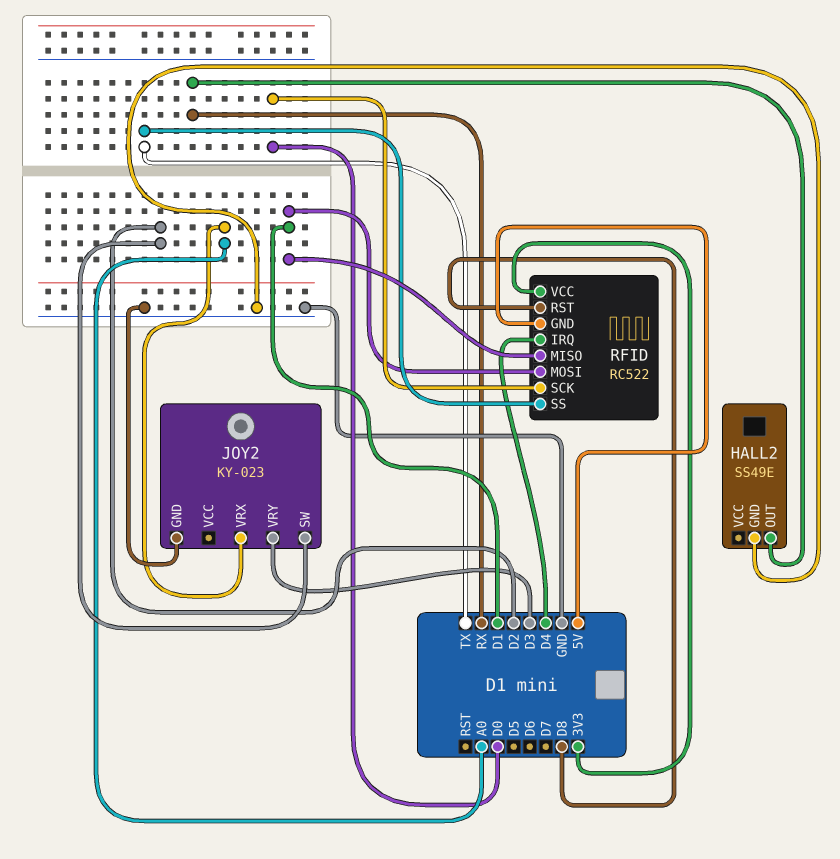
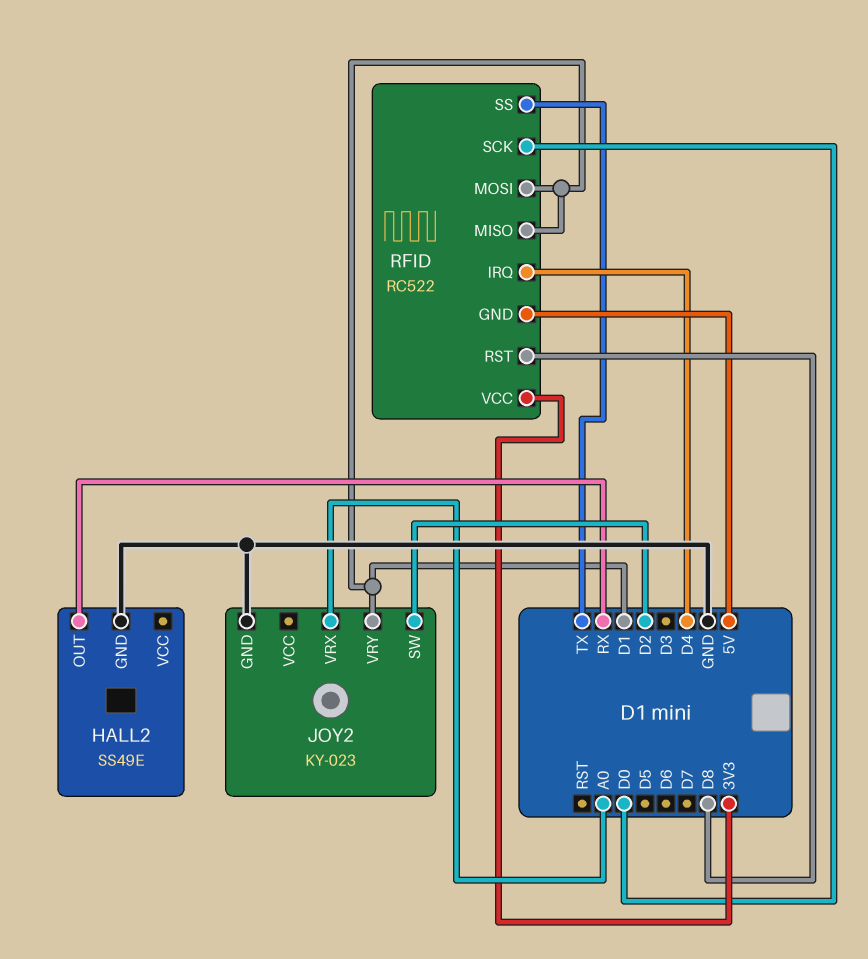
JOY2 pin VRY: D3 -> D1

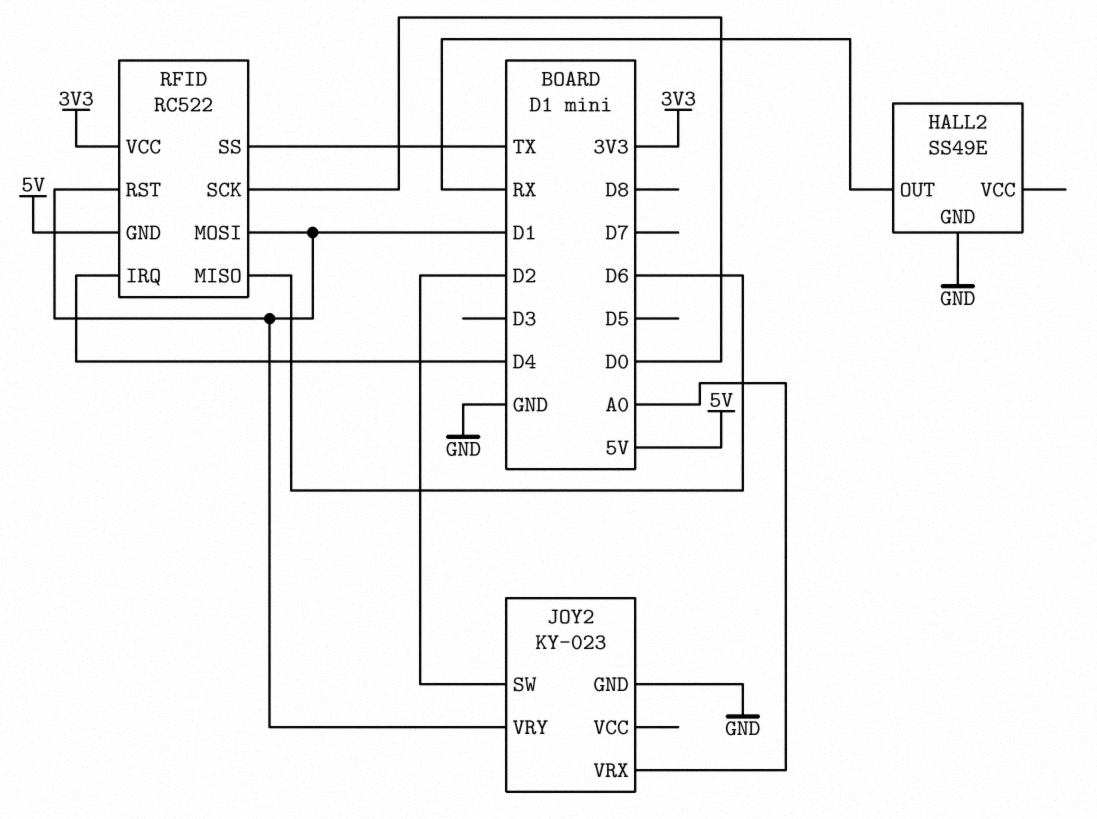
RFID pin MISO: D1 -> D6
RFID pin RST: D8 -> D1

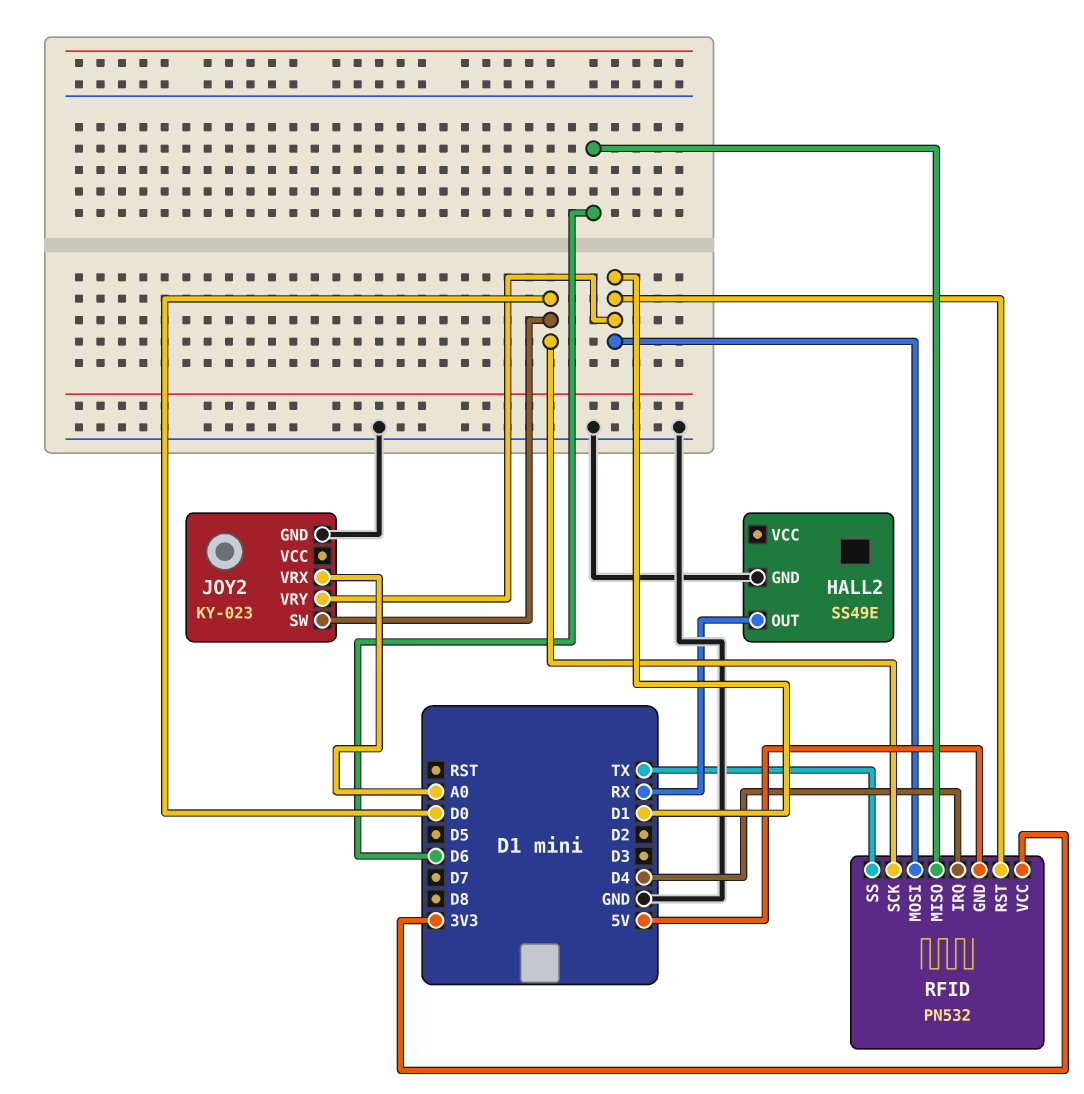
JOY2 pin SW: D2 -> D0
RFID: RC522 -> PN532

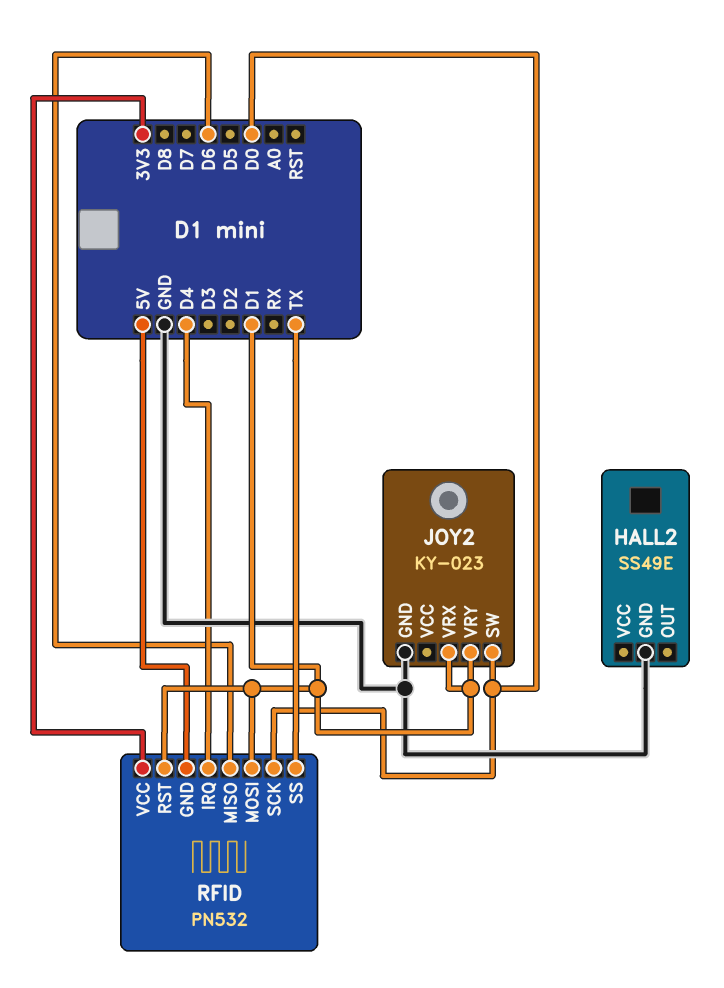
HALL2 pin OUT: RX -> none
JOY2 pin VRX: A0 -> D1

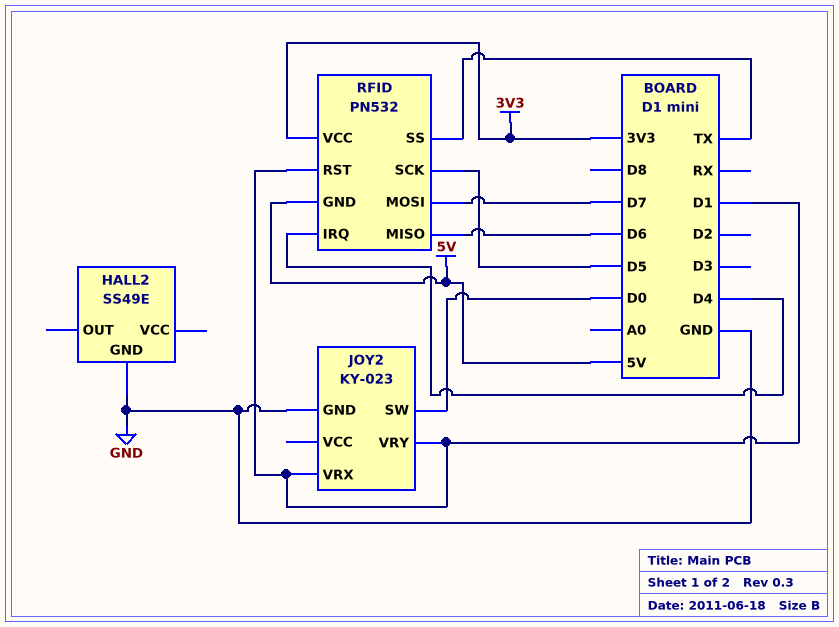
RFID pin MOSI: D1 -> D7
RFID pin SCK: D0 -> D5

